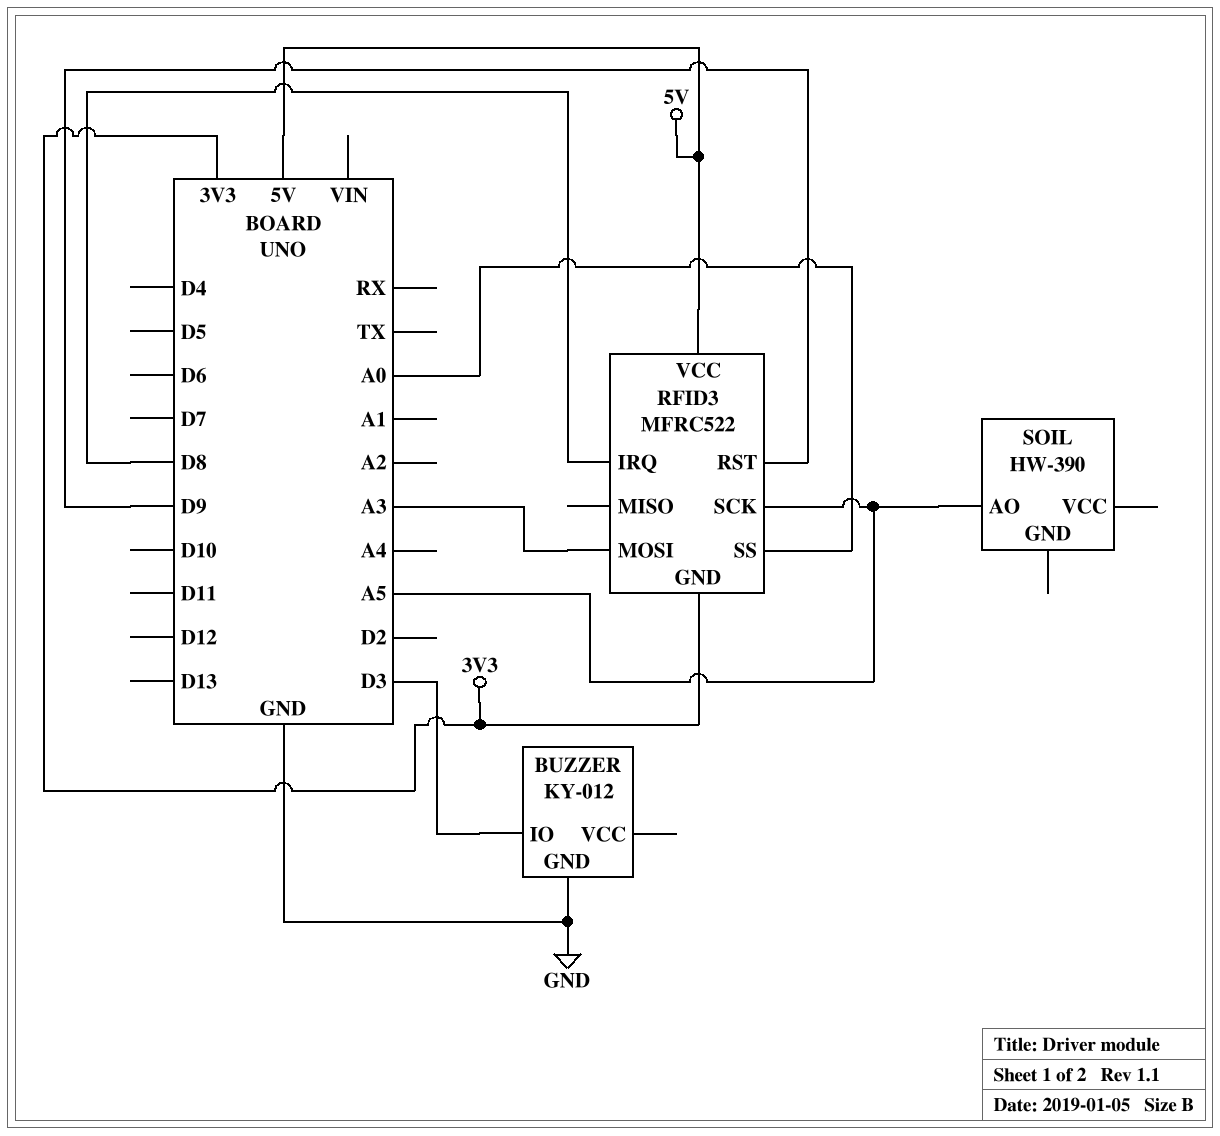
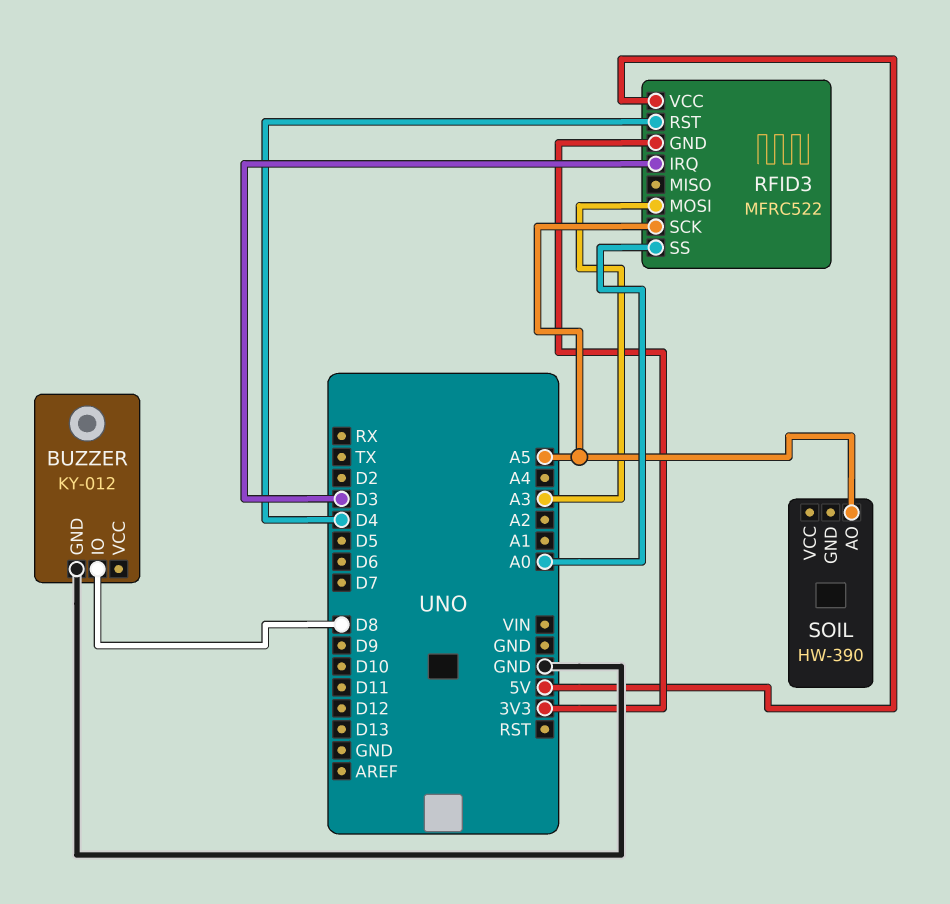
BUZZER pin IO: D3 -> D8
RFID3 pin IRQ: D8 -> D3
RFID3 pin RST: D9 -> D4

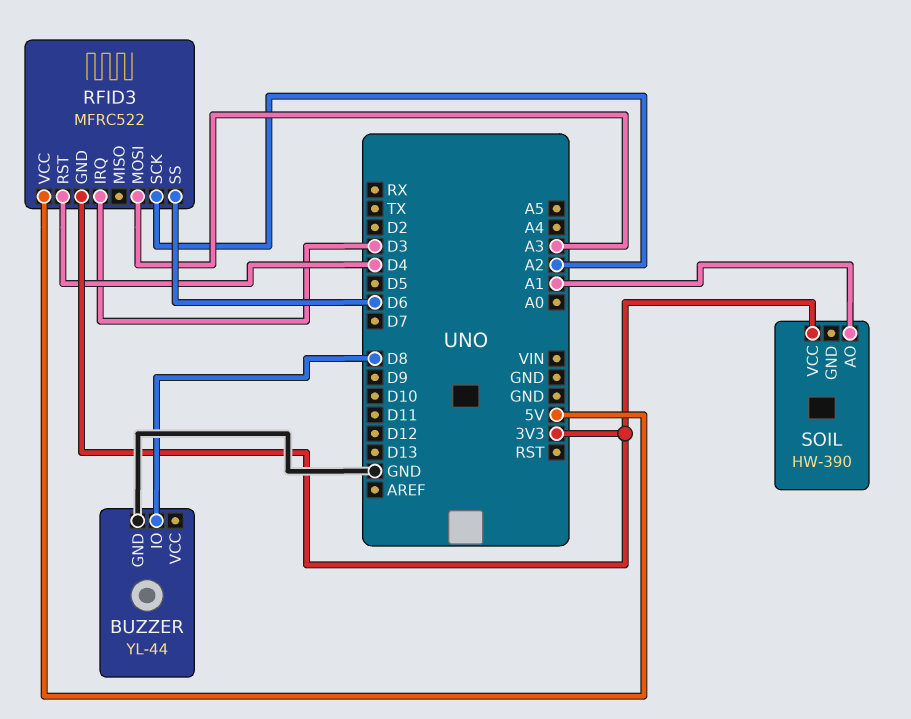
BUZZER: KY-012 -> YL-44
RFID3 pin SCK: A5 -> A2
RFID3 pin SS: A0 -> D6
SOIL pin AO: A5 -> A1
SOIL pin VCC: none -> 3V3

